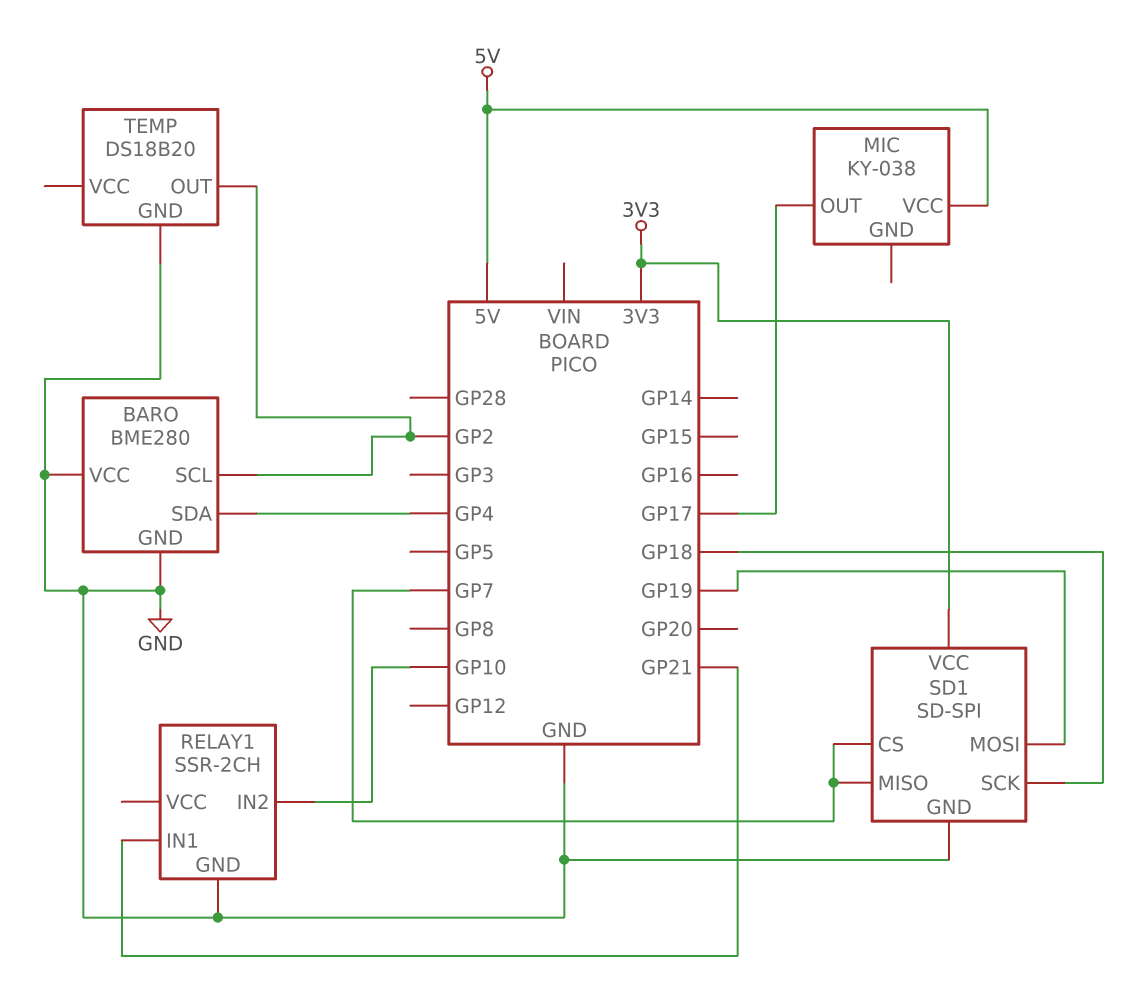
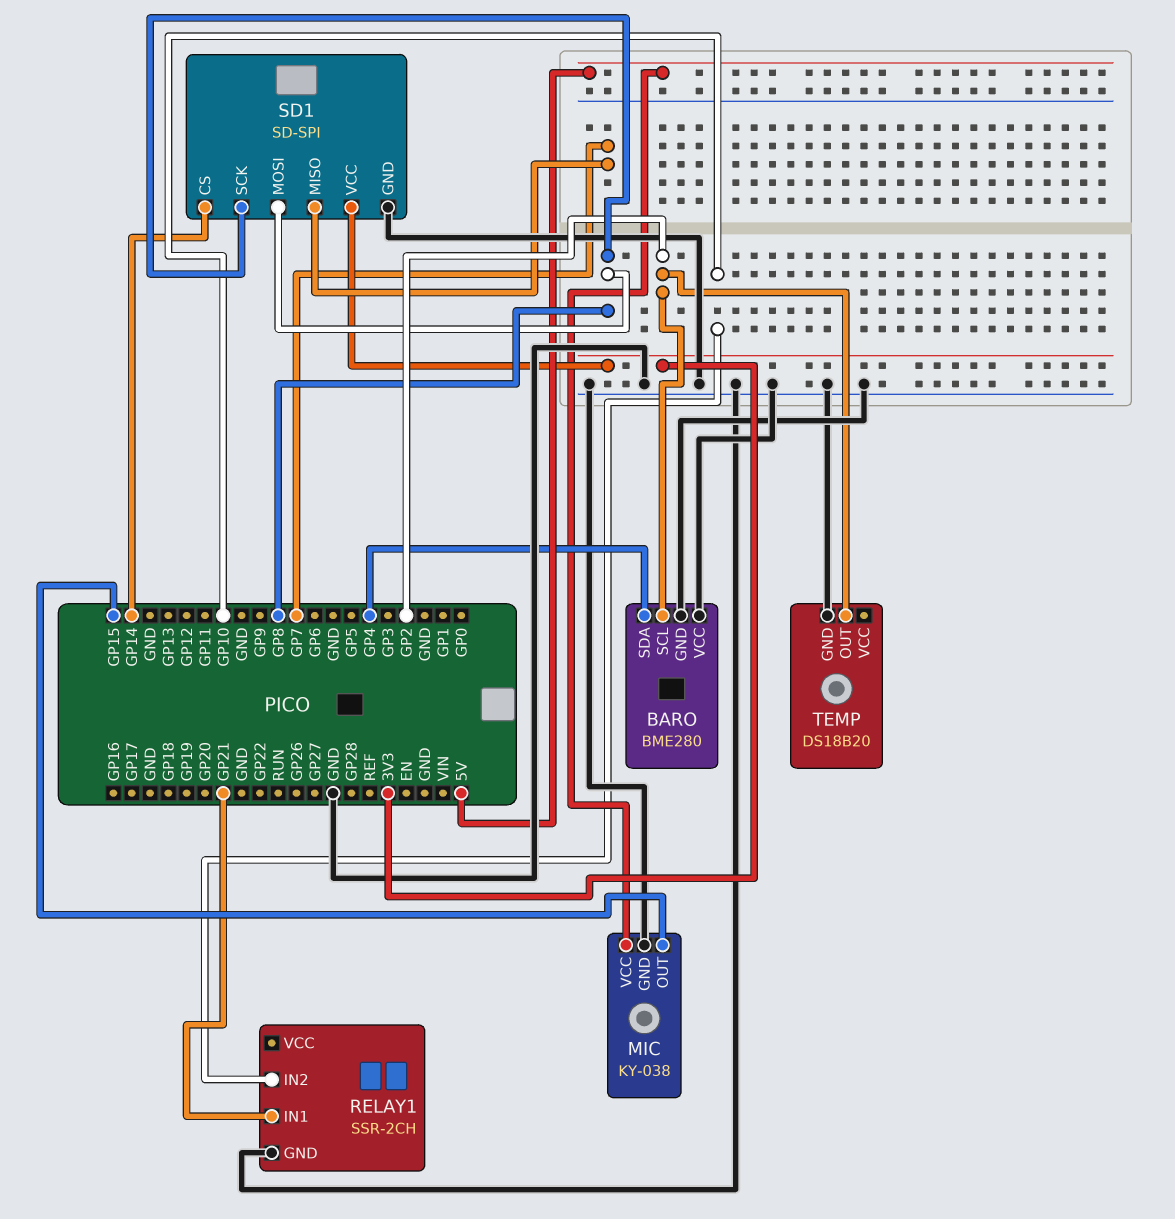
MIC pin GND: none -> GND
MIC pin OUT: GP17 -> GP15
SD1 pin CS: GP7 -> GP14
SD1 pin MOSI: GP19 -> GP8
SD1 pin SCK: GP18 -> GP8

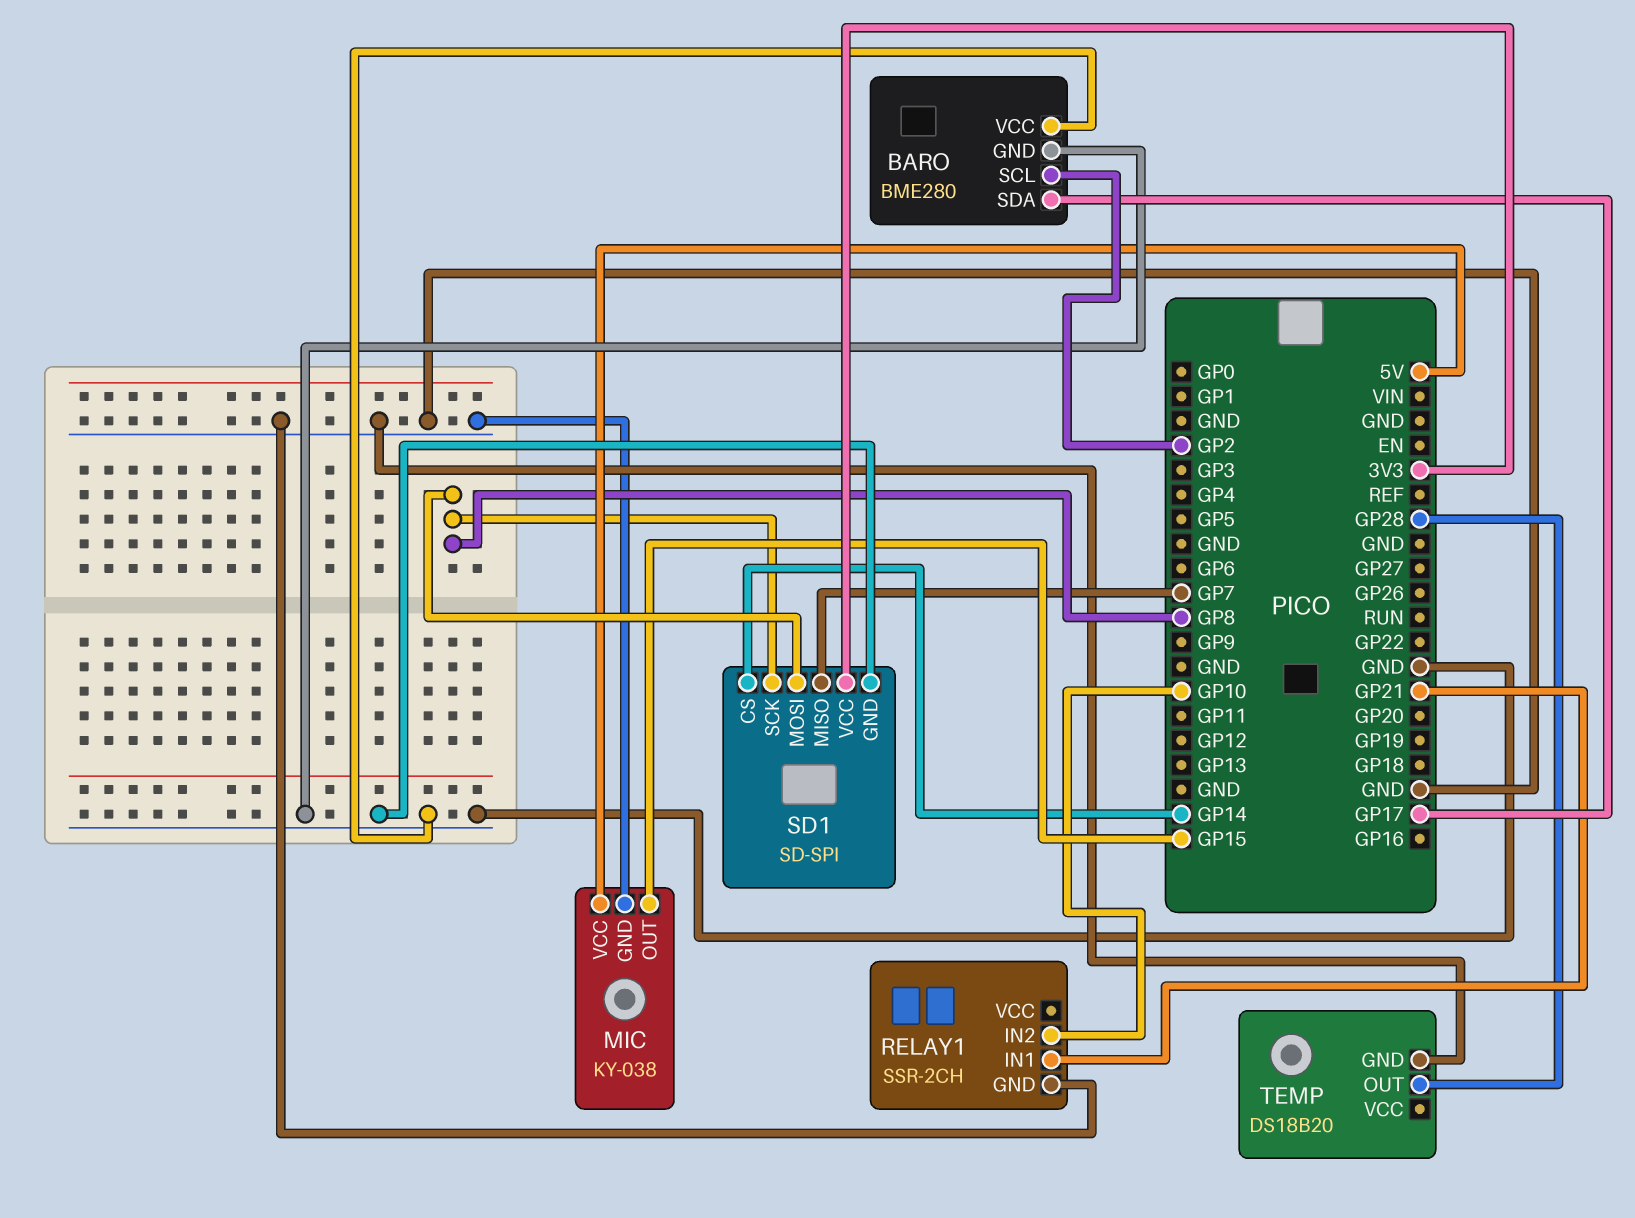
BARO pin SDA: GP4 -> GP17
TEMP pin OUT: GP2 -> GP28

